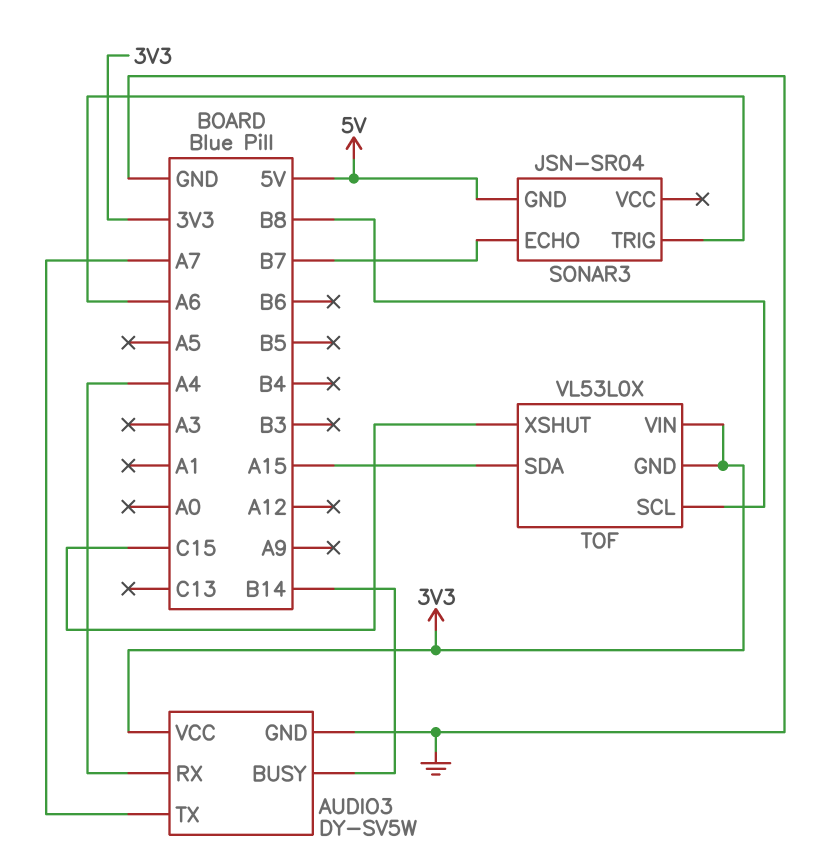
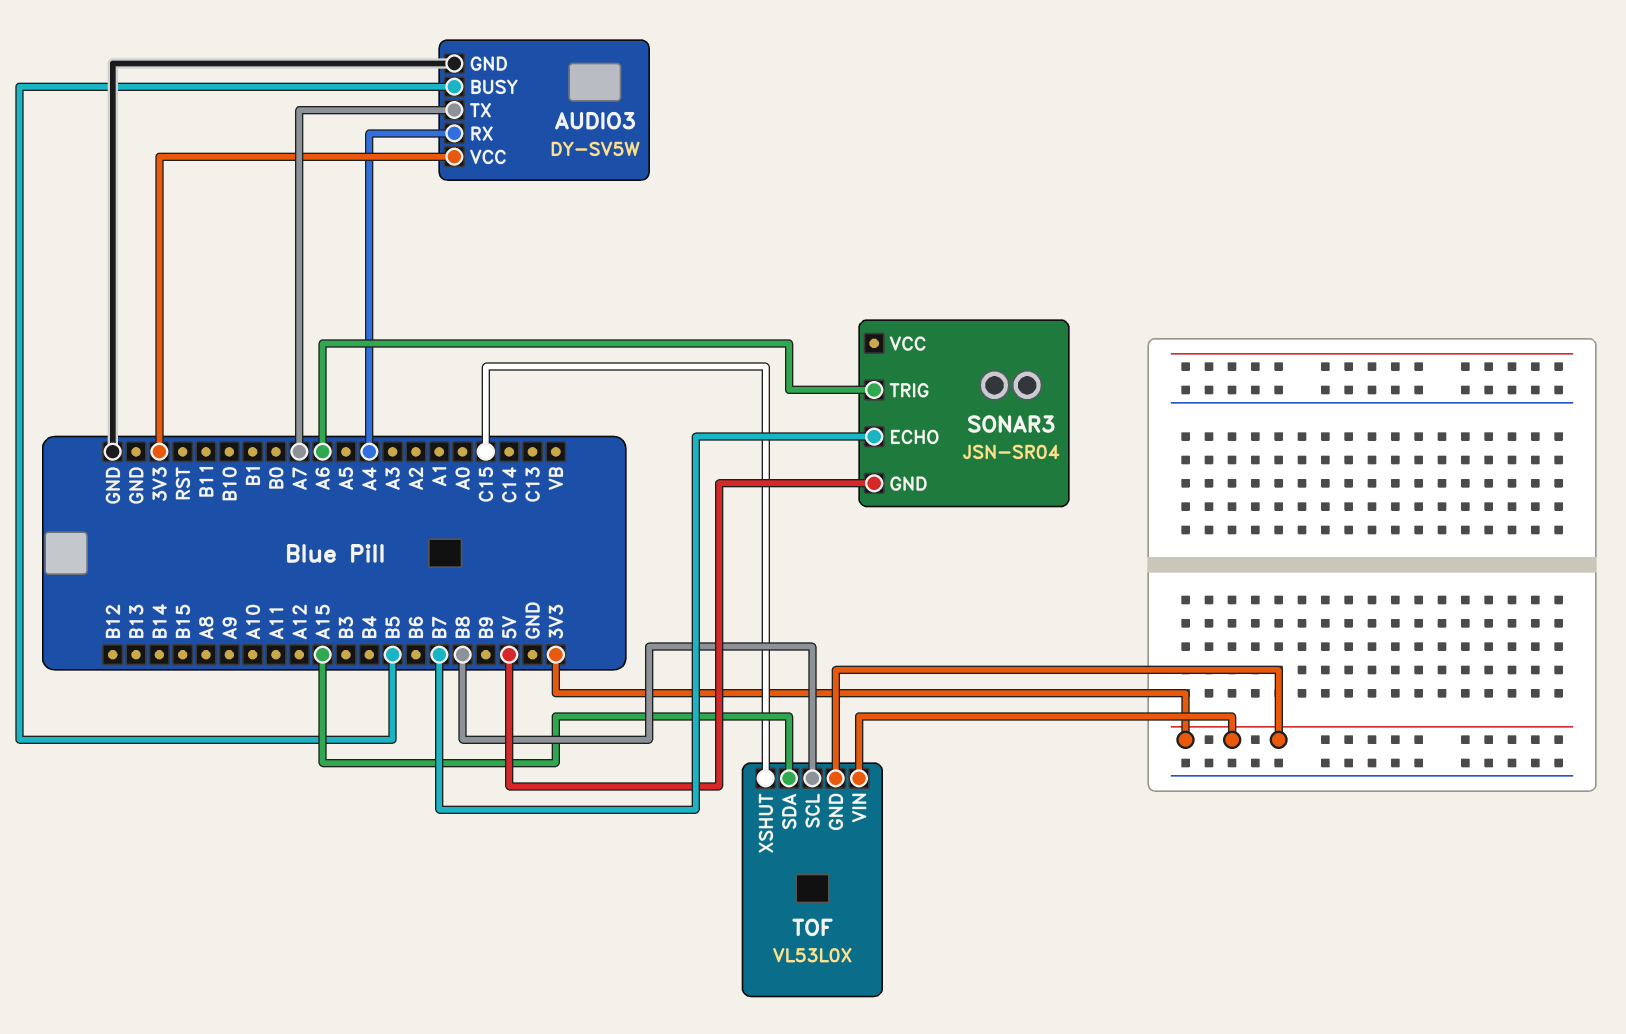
AUDIO3 pin BUSY: B14 -> B5

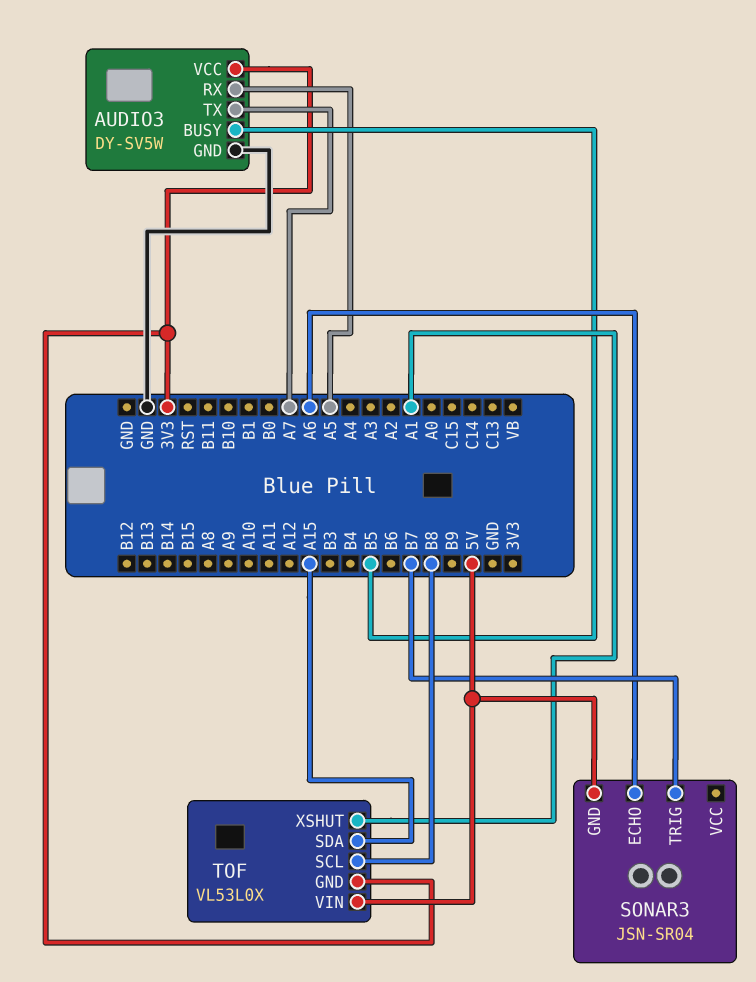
AUDIO3 pin RX: A4 -> A5
SONAR3 pin ECHO: B7 -> A6
SONAR3 pin TRIG: A6 -> B7
TOF pin VIN: 3V3 -> 5V
TOF pin XSHUT: C15 -> A1

